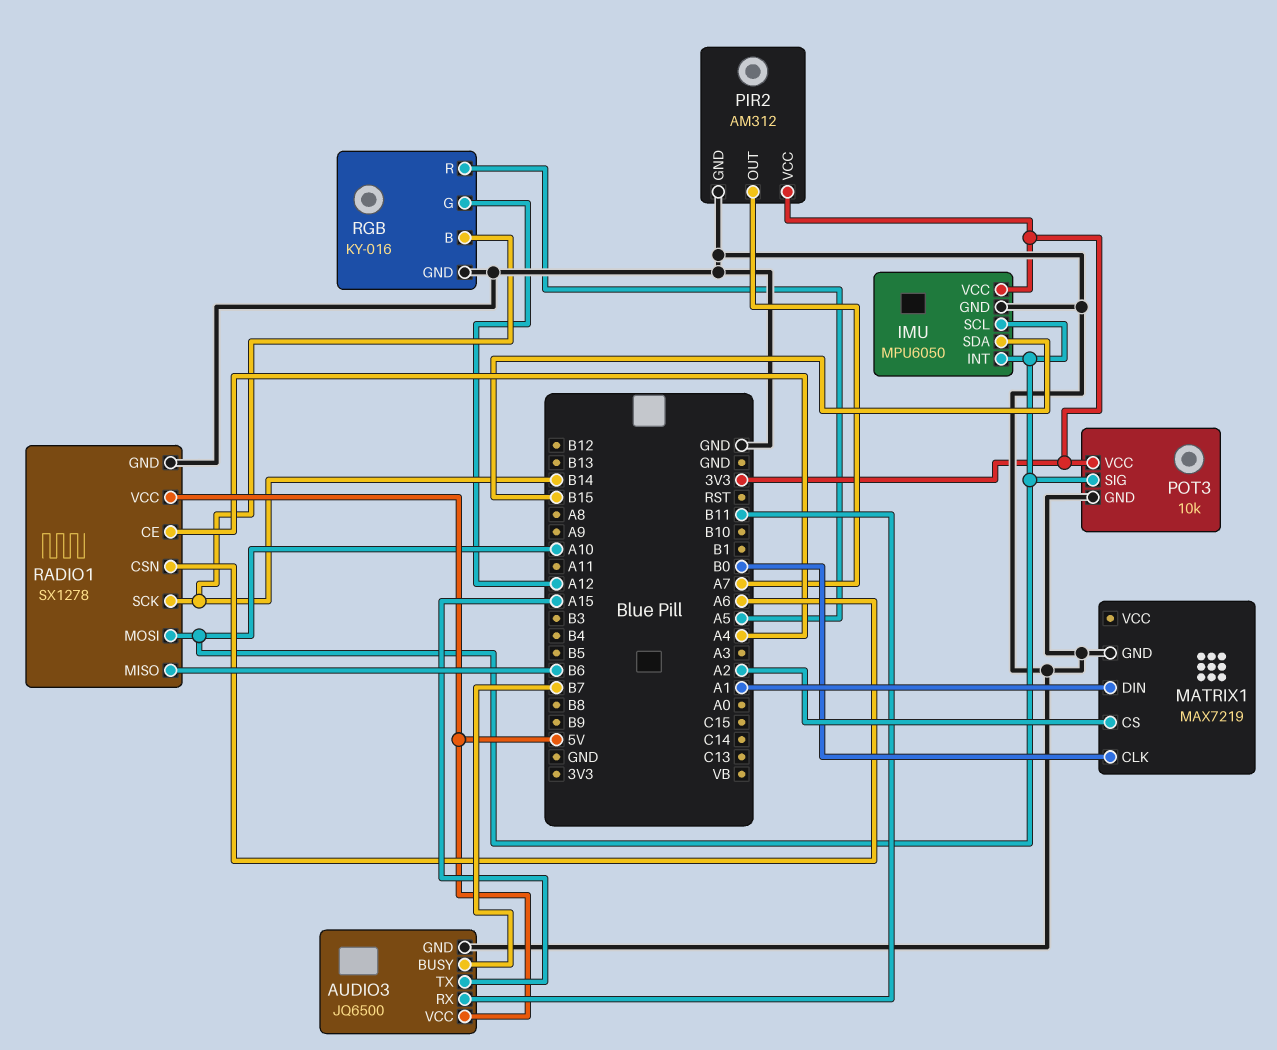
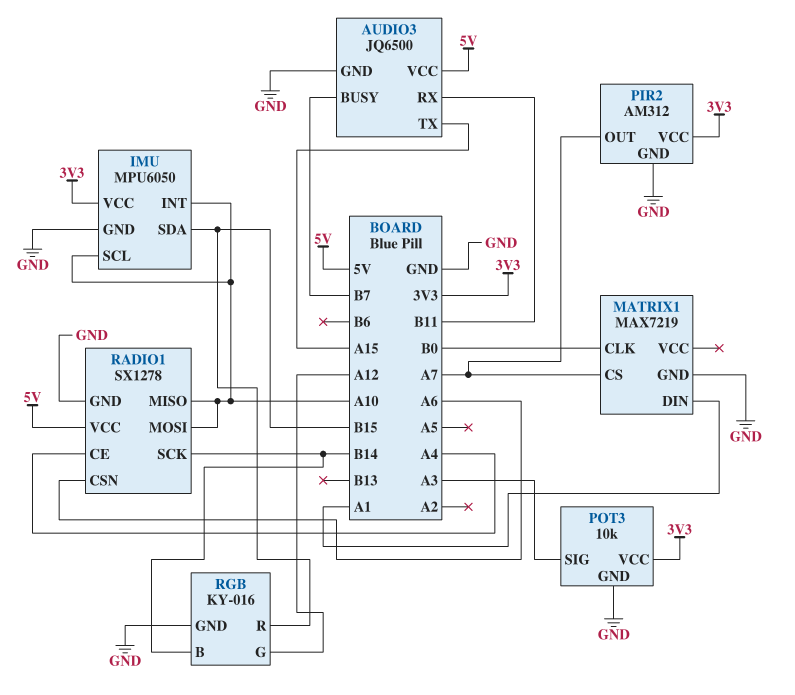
MATRIX1 pin CS: A2 -> A7
POT3 pin SIG: A10 -> A3
RADIO1 pin MISO: B6 -> A10
RGB pin R: A5 -> B15

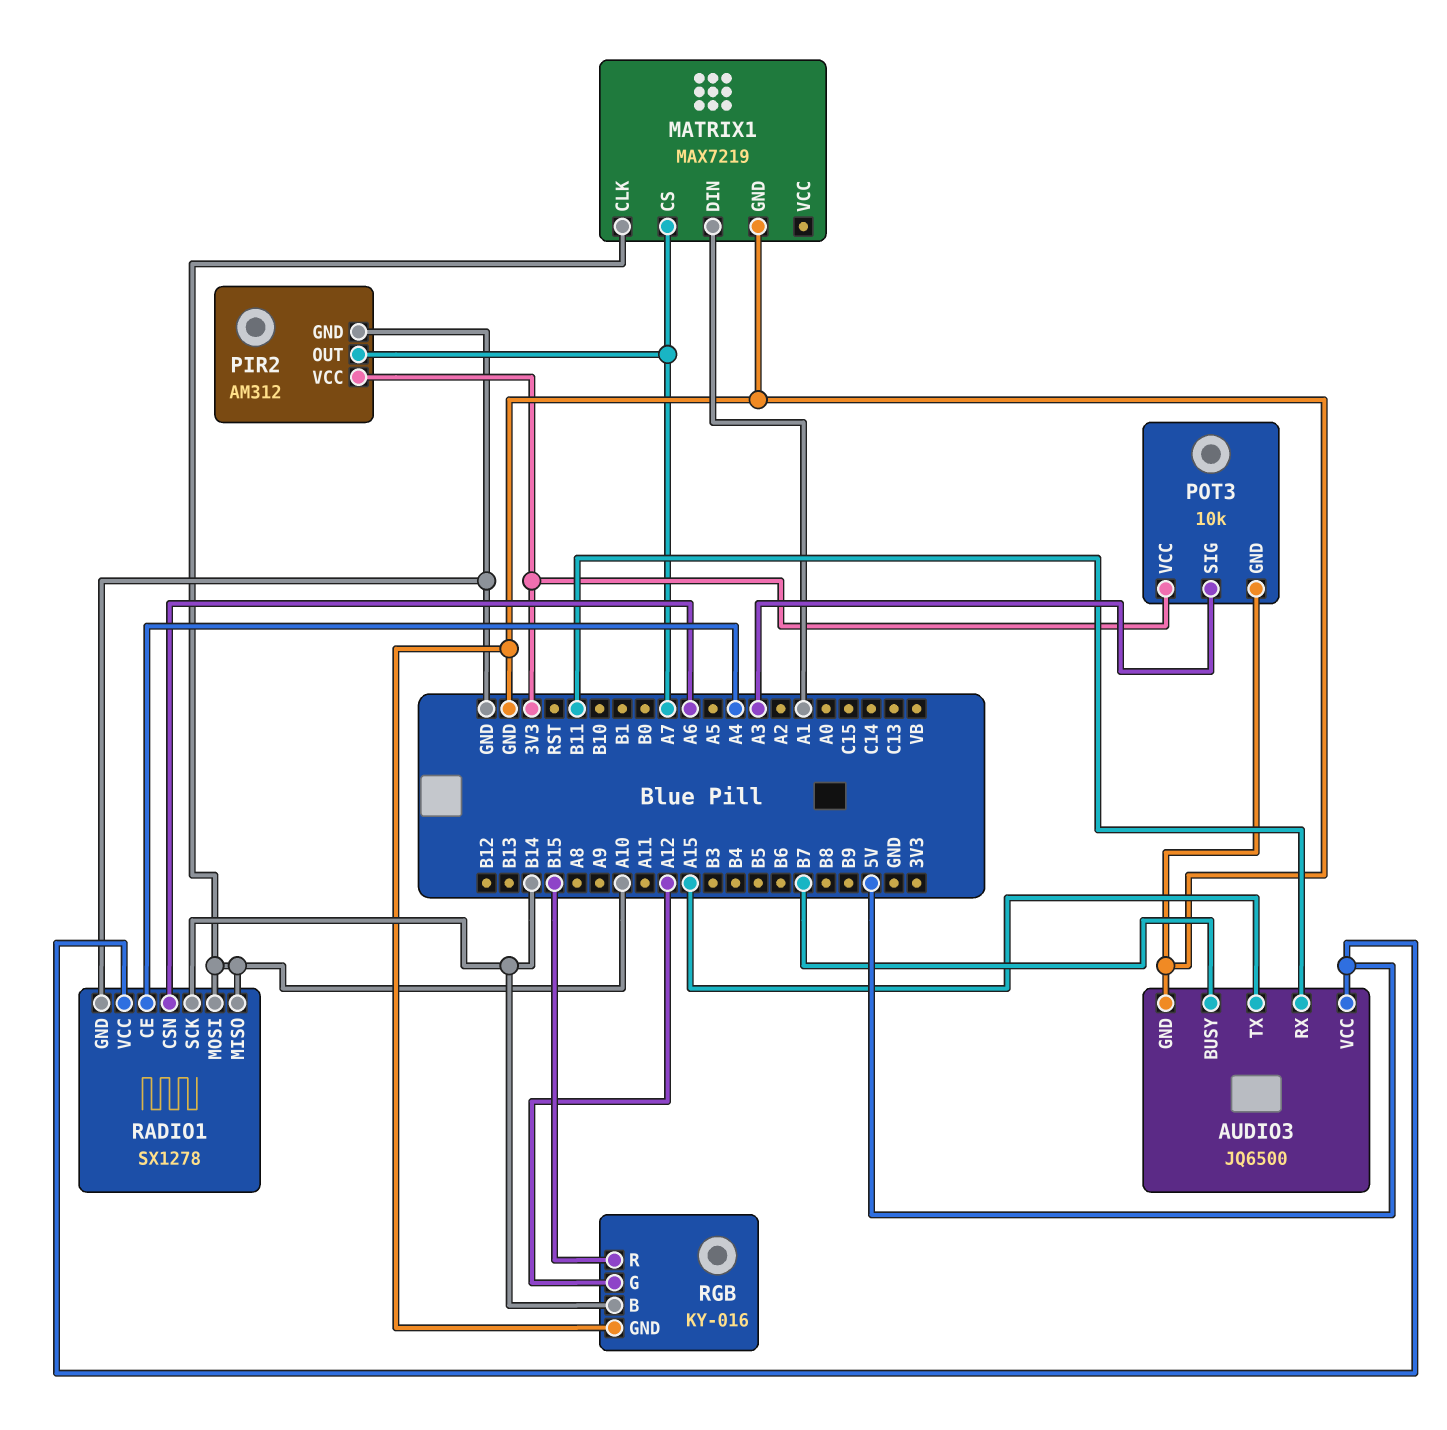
IMU: MPU6050 -> none
IMU pin GND: GND -> none
IMU pin INT: A10 -> none
IMU pin SCL: A10 -> none
IMU pin SDA: B15 -> none
IMU pin VCC: 3V3 -> none
MATRIX1 pin CLK: B0 -> A10

